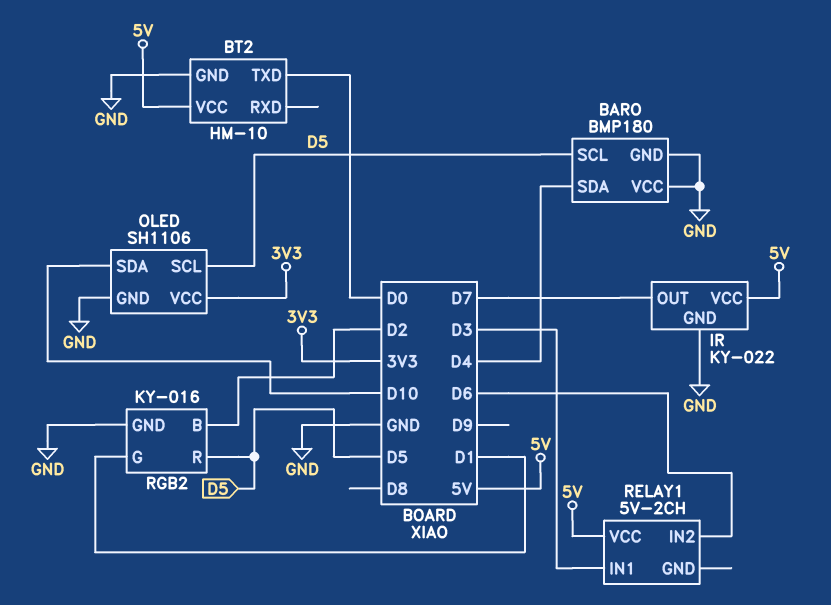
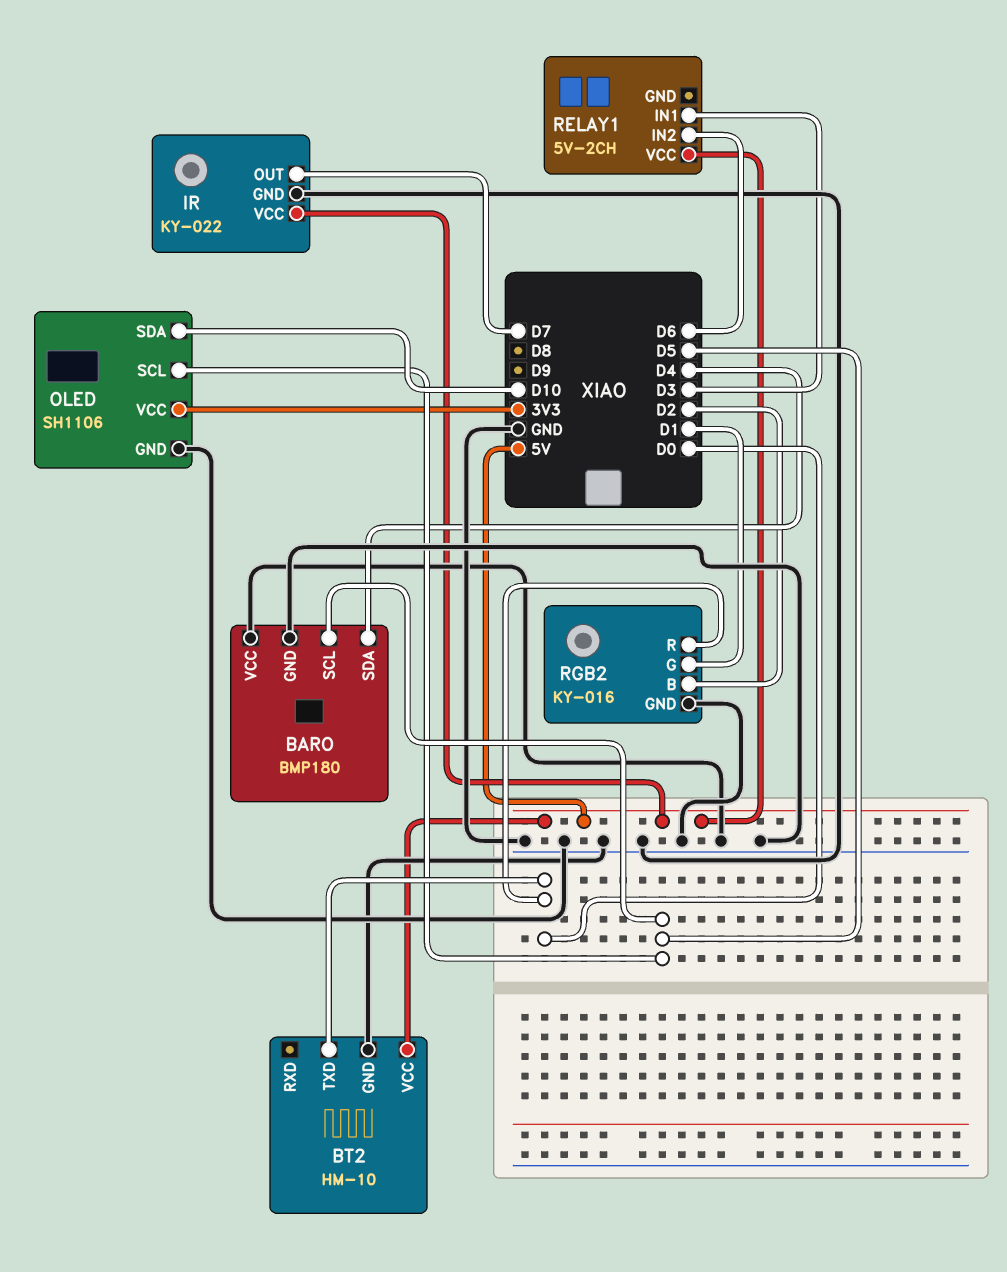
RGB2 pin R: D5 -> D0

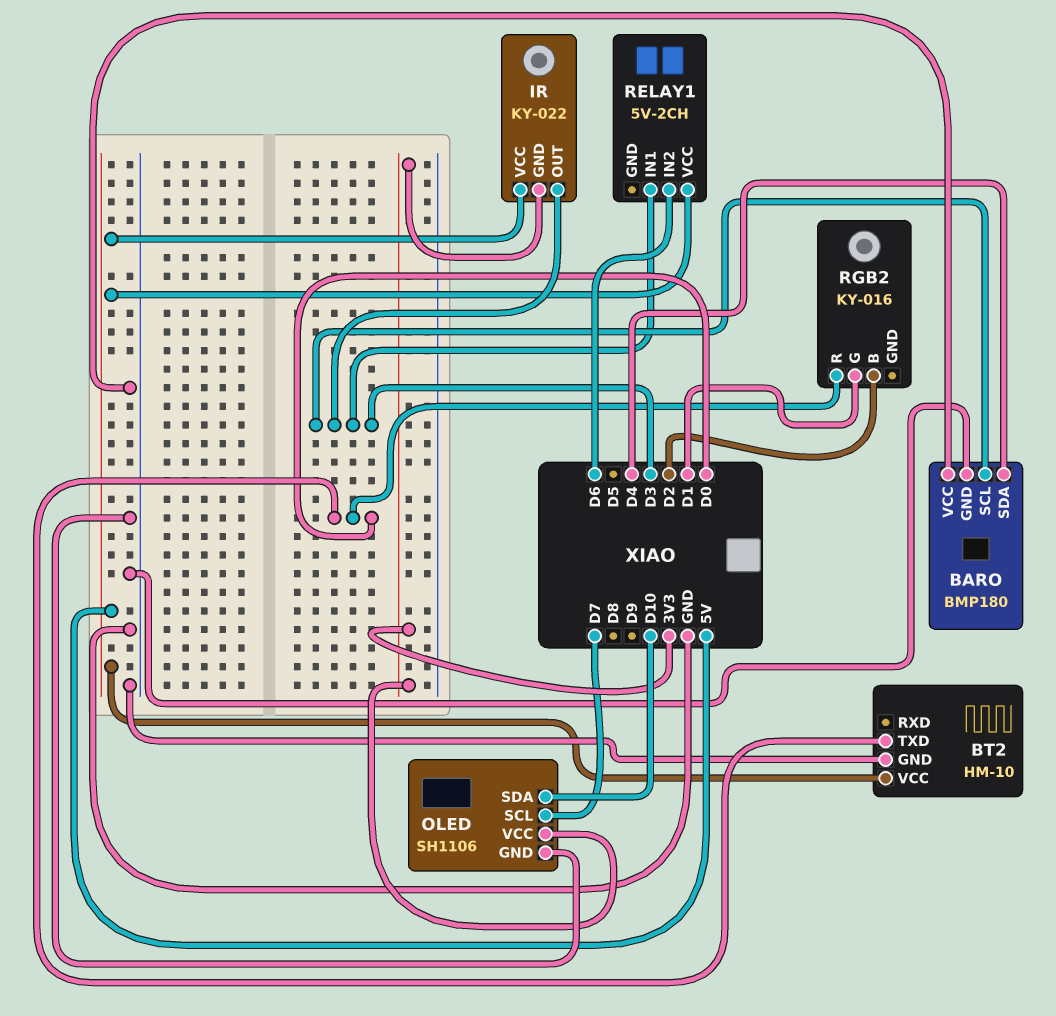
BARO pin SCL: D5 -> D3
IR pin GND: GND -> 3V3
IR pin OUT: D7 -> D3
OLED pin SCL: D5 -> D7
RGB2 pin GND: GND -> none

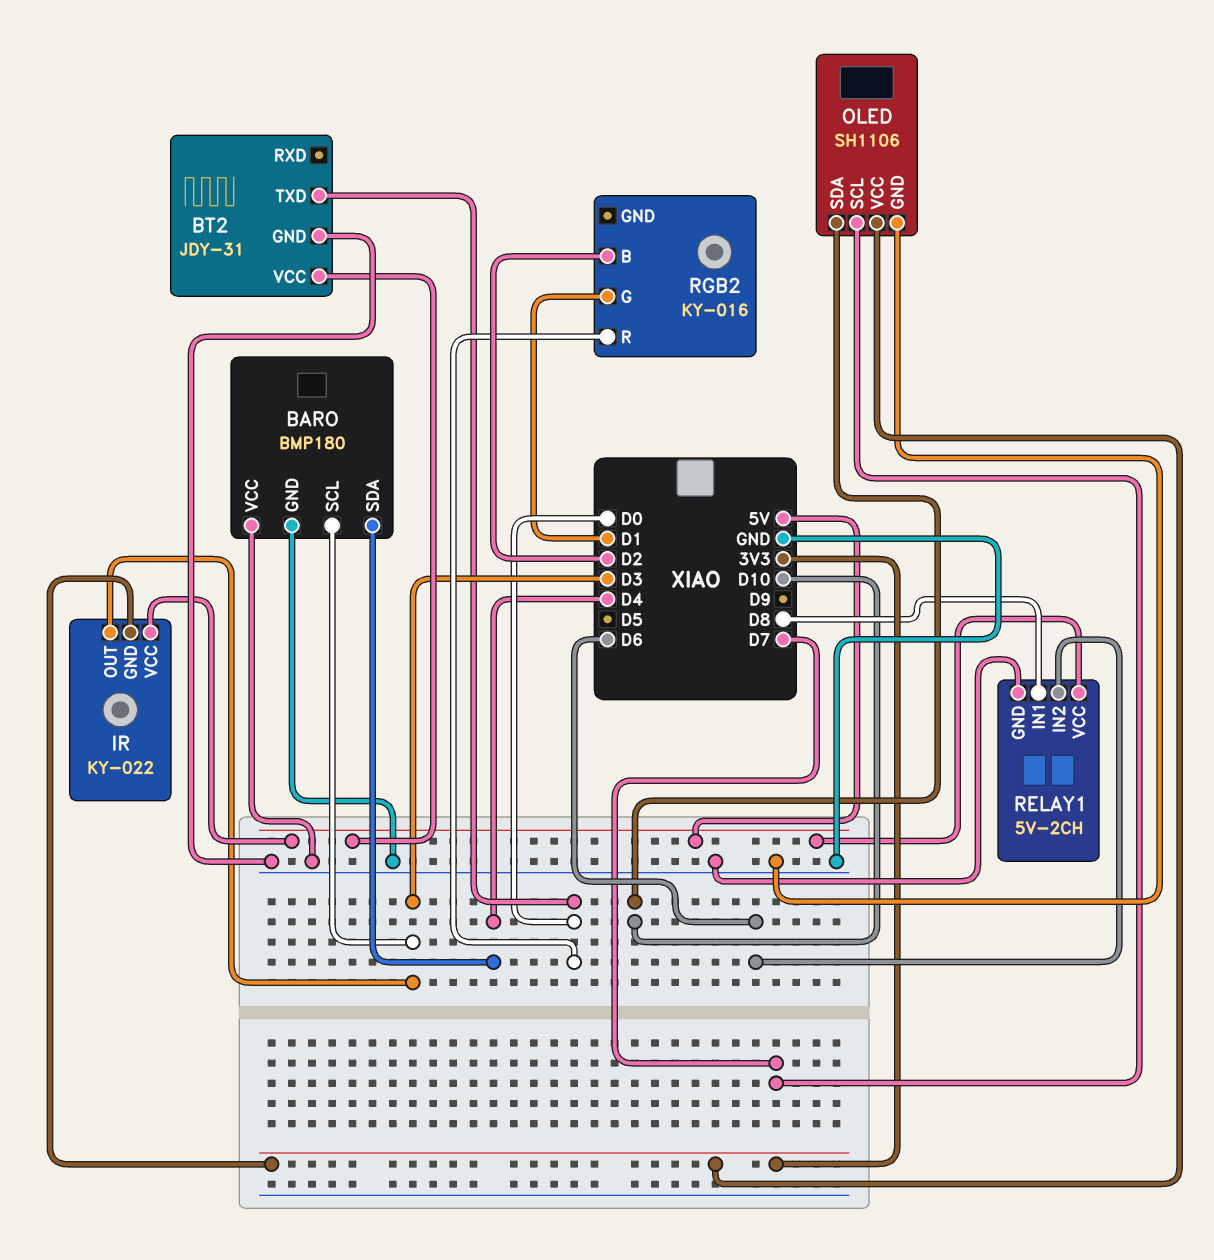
BT2: HM-10 -> JDY-31
RELAY1 pin GND: none -> GND
RELAY1 pin IN1: D3 -> D8

